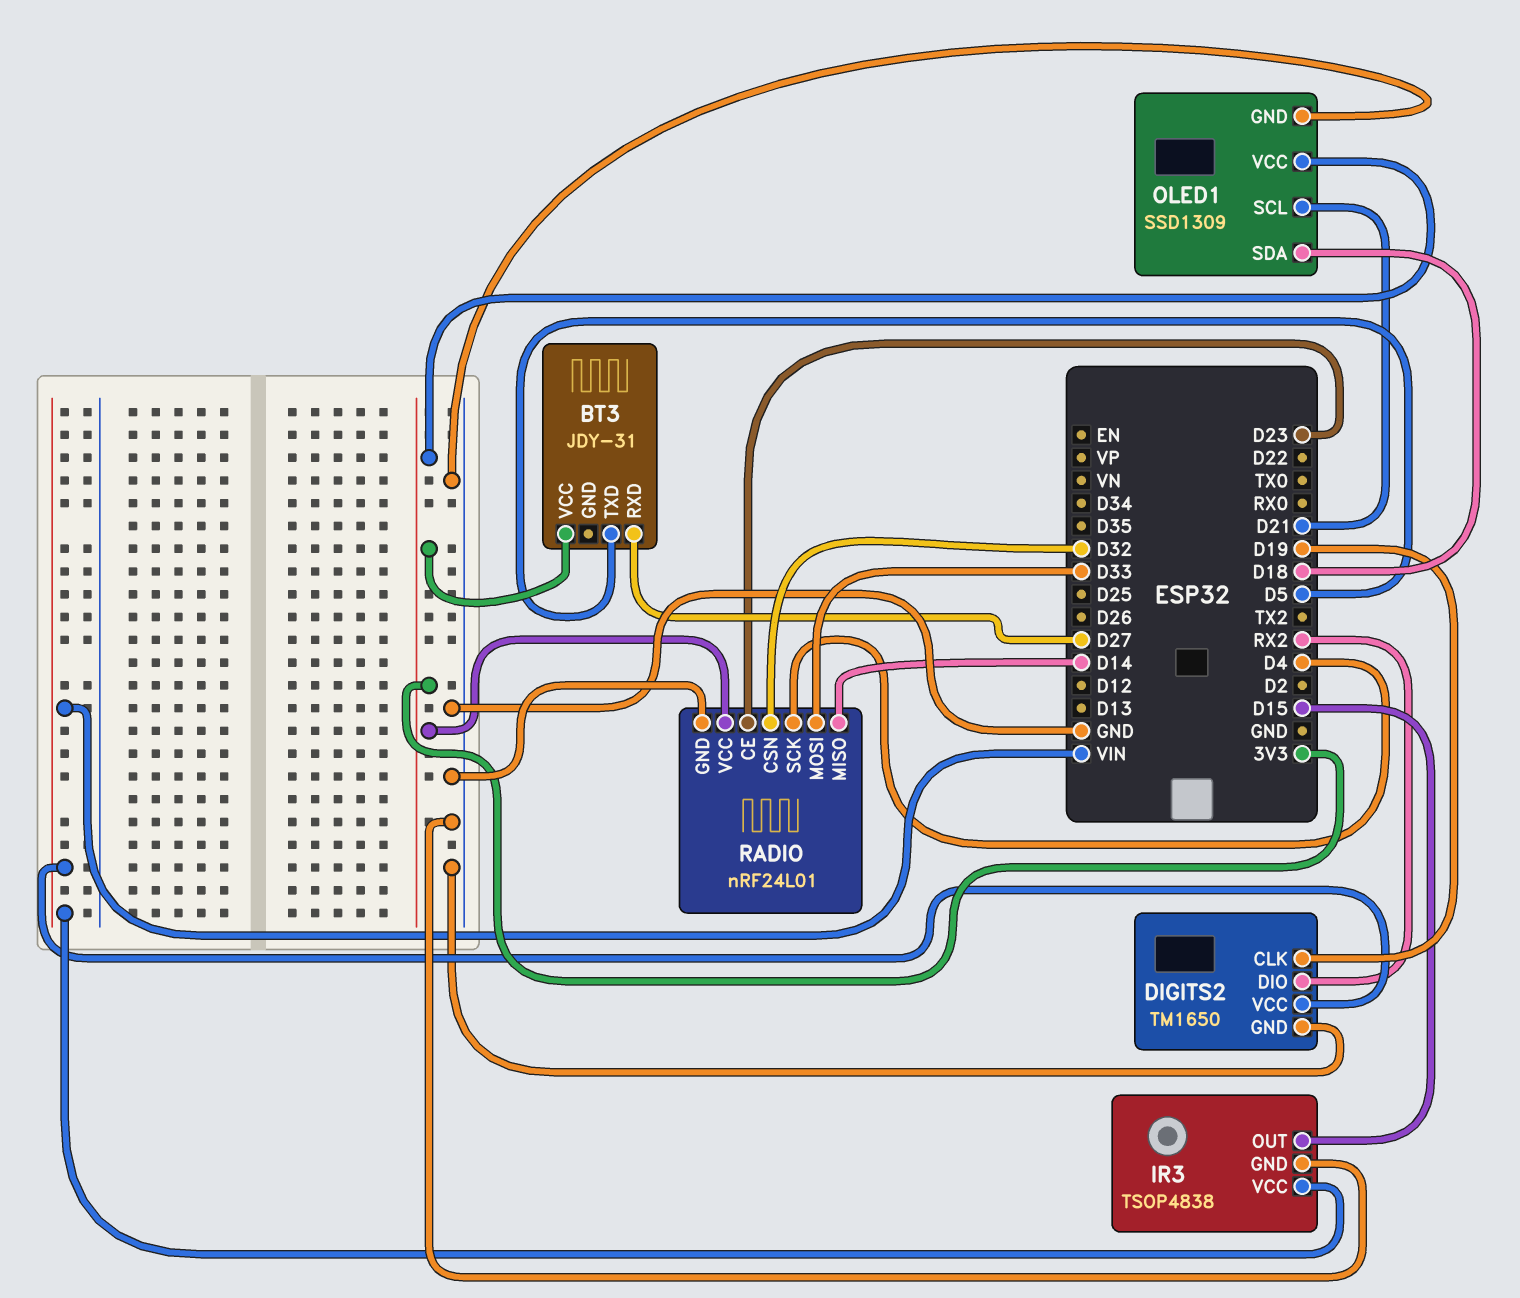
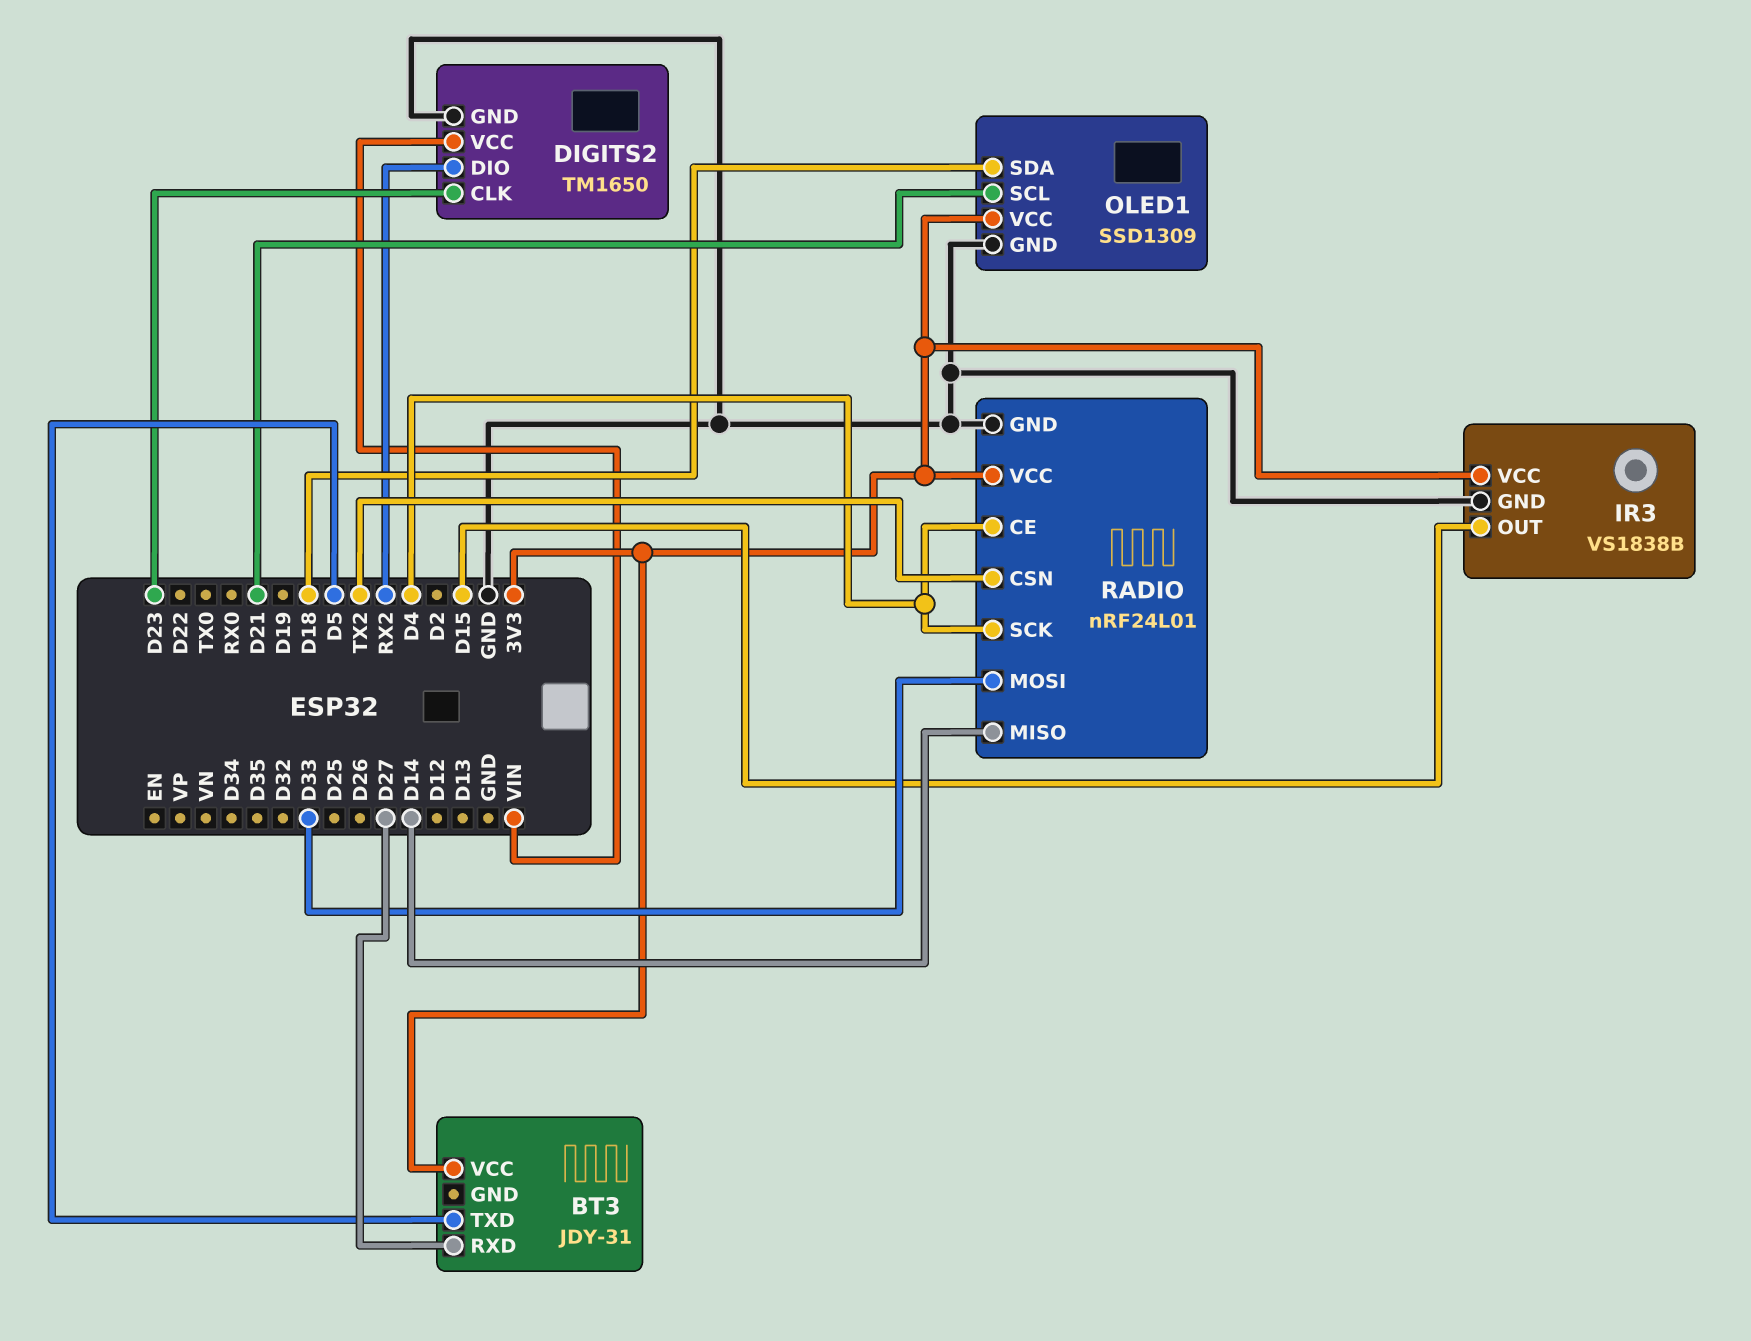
DIGITS2 pin CLK: D19 -> D23
IR3: TSOP4838 -> VS1838B
IR3 pin VCC: VIN -> 3V3
RADIO pin CE: D23 -> D4
RADIO pin CSN: D32 -> TX2

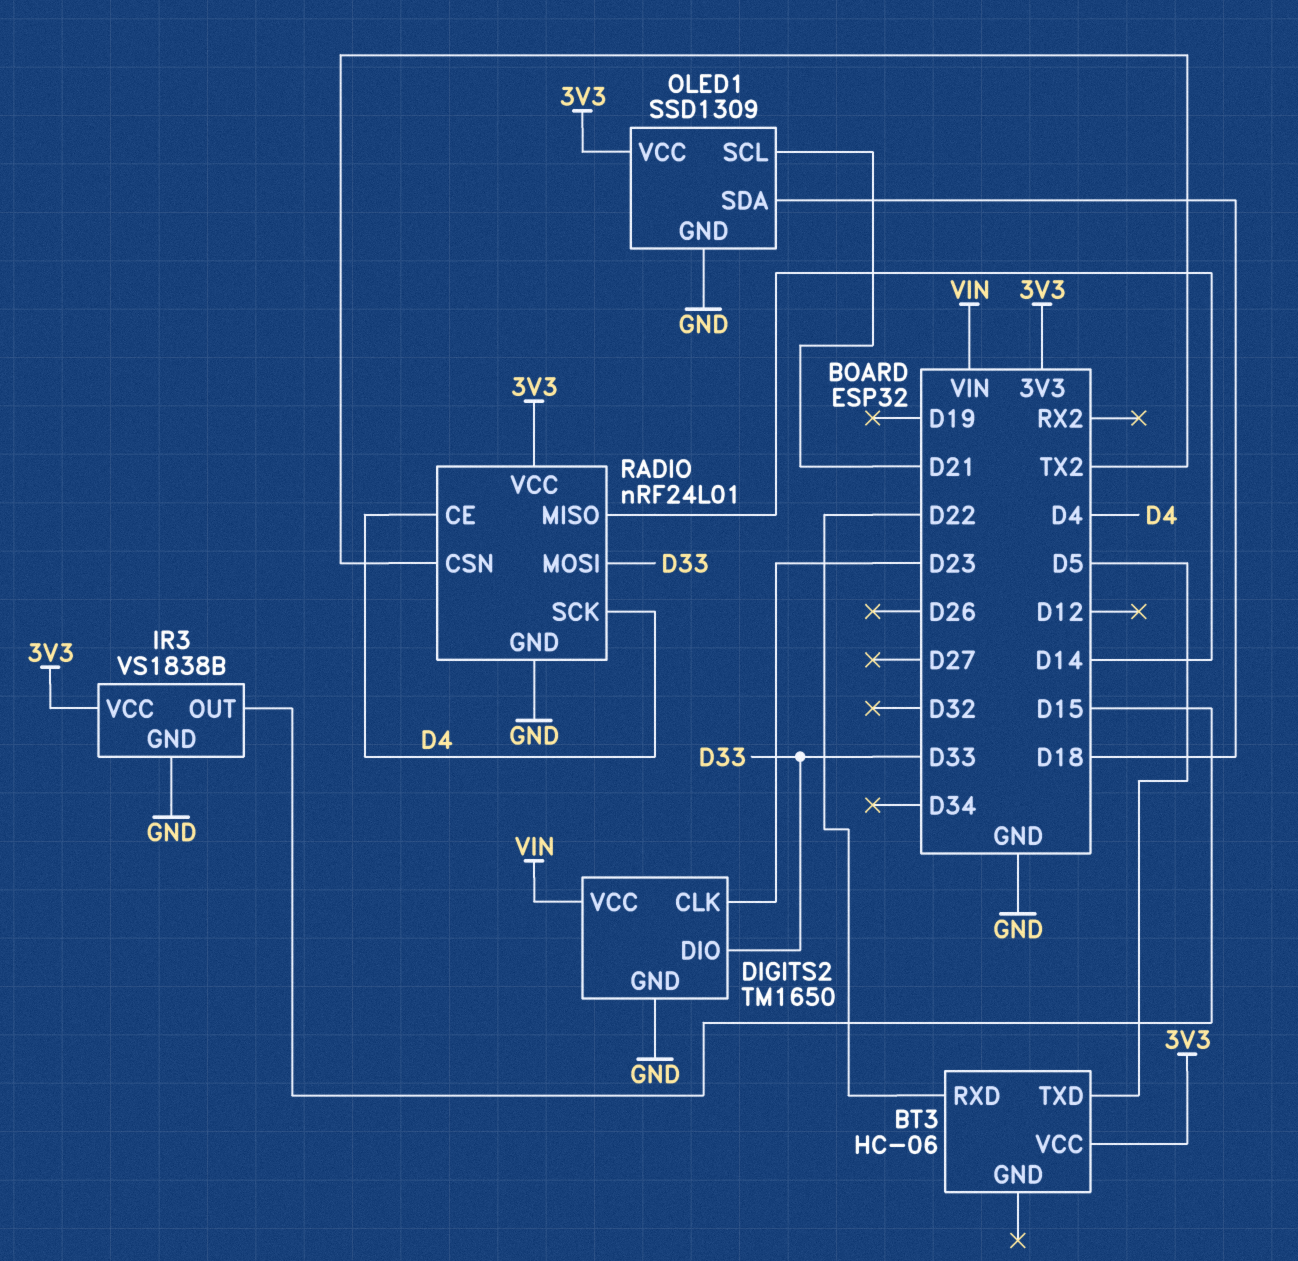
BT3: JDY-31 -> HC-06
BT3 pin RXD: D27 -> D22
DIGITS2 pin DIO: RX2 -> D33

